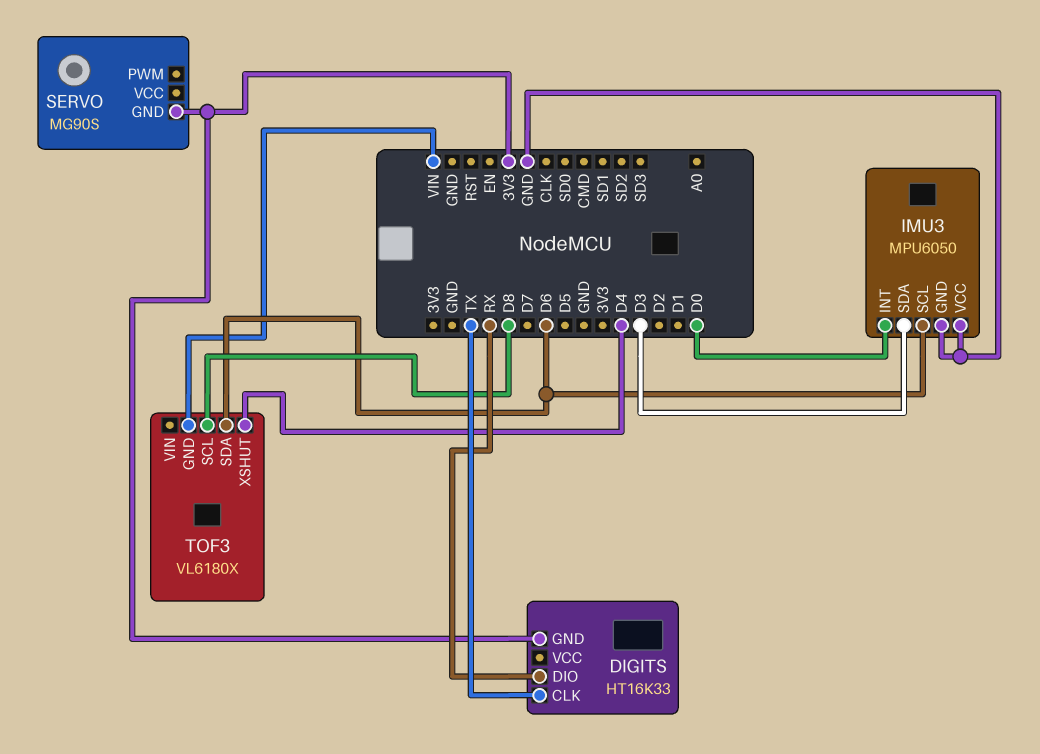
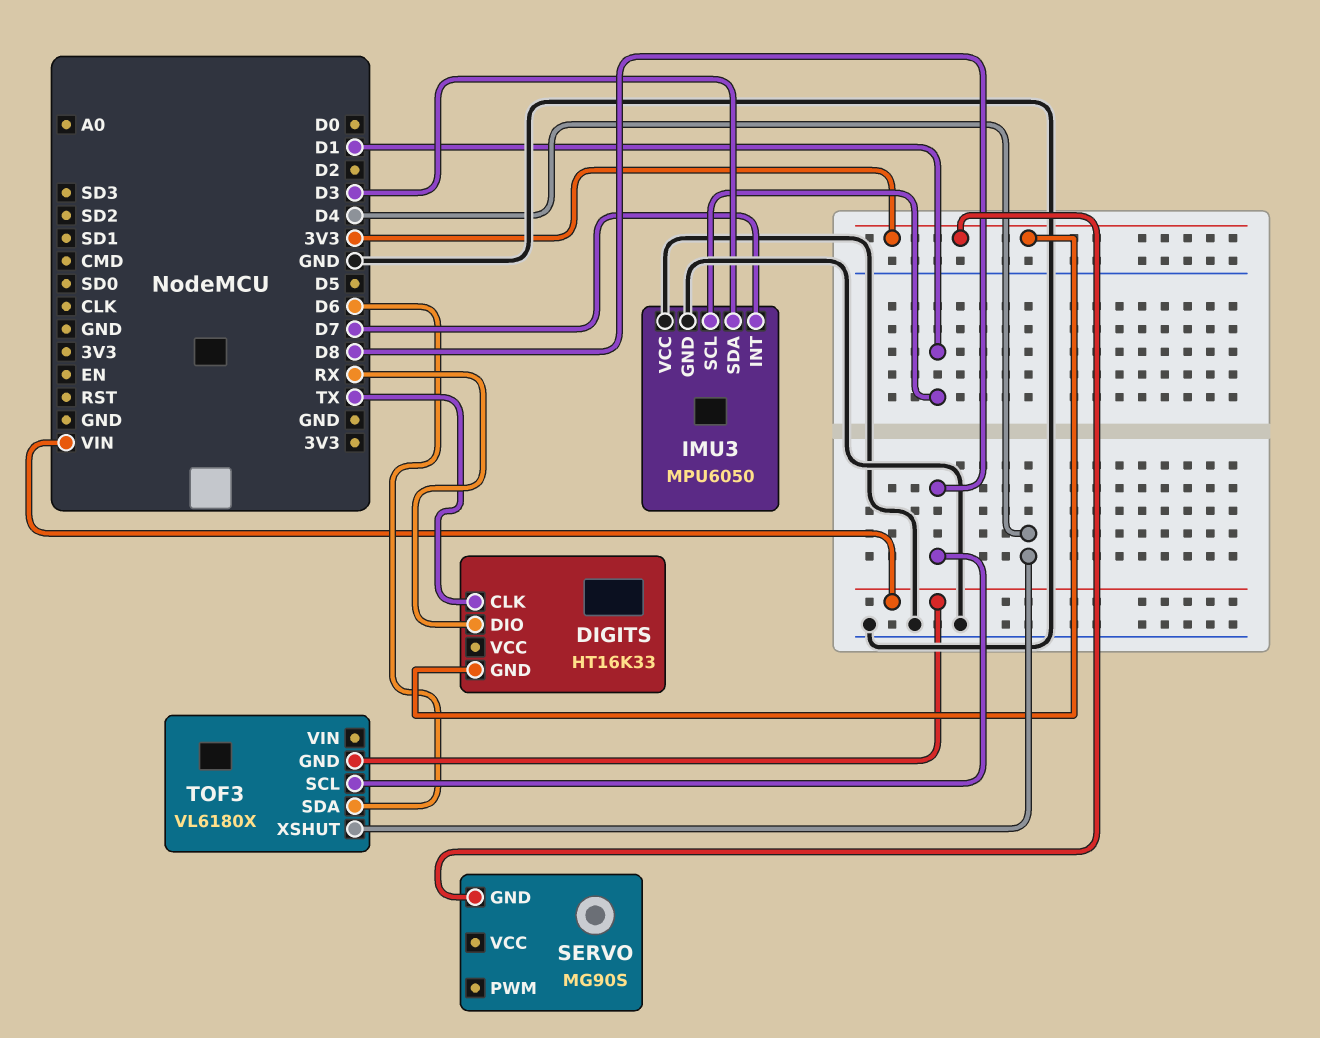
IMU3 pin INT: D0 -> D7
IMU3 pin SCL: D6 -> D1

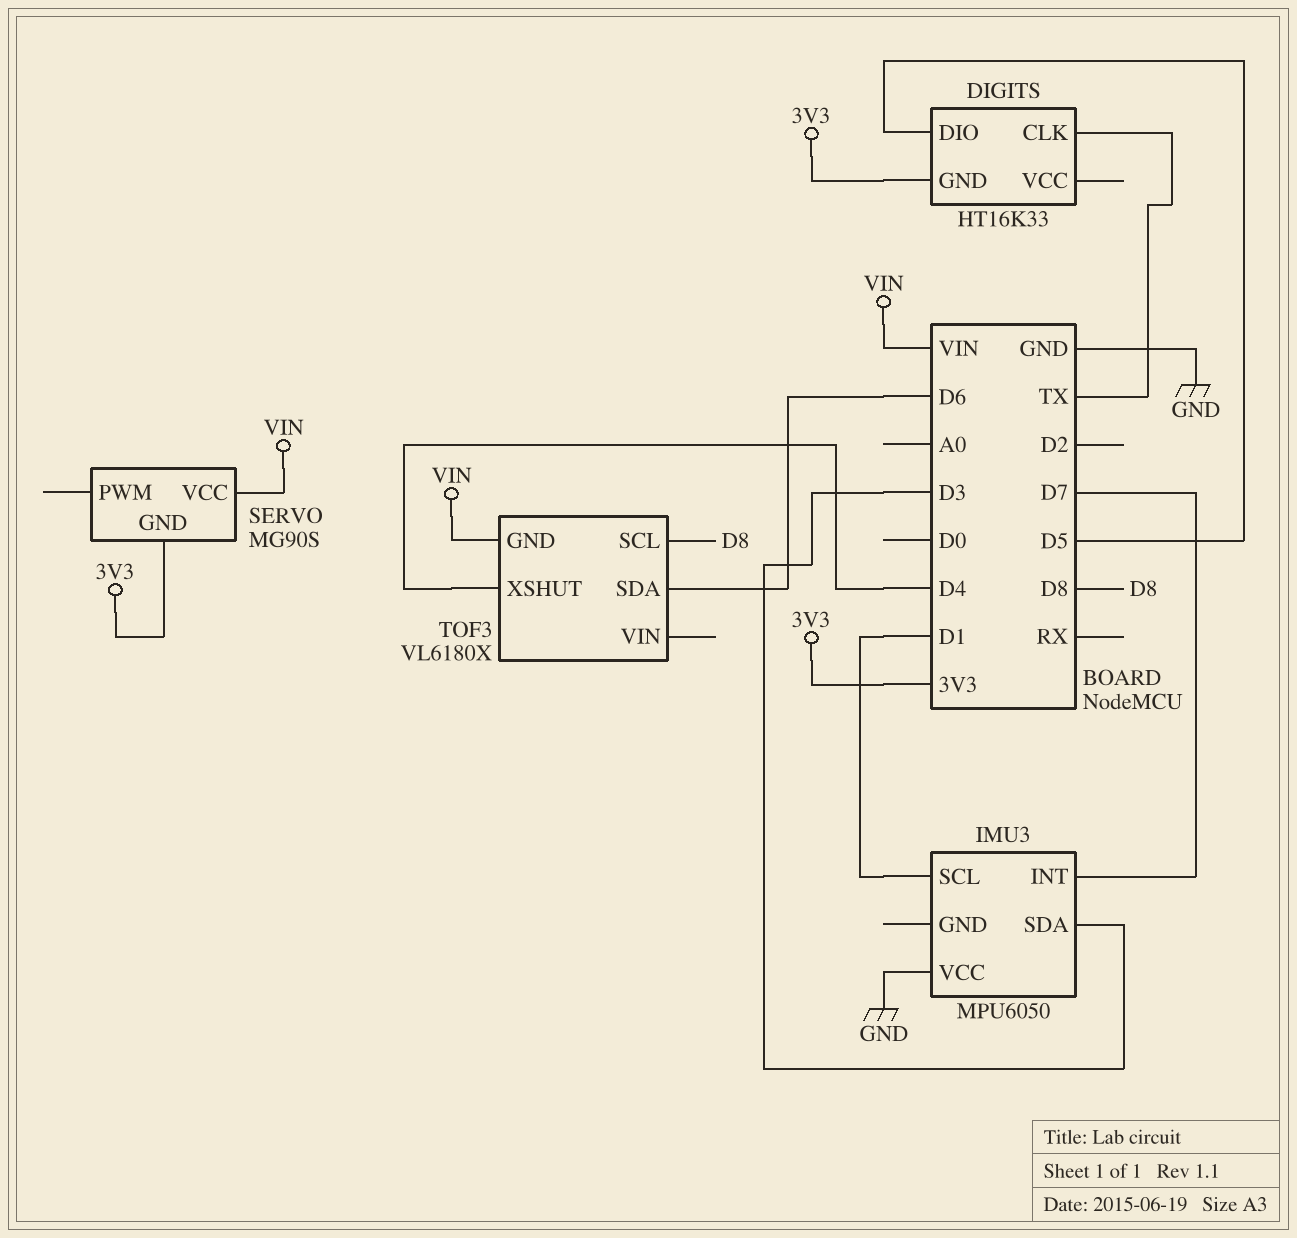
DIGITS pin DIO: RX -> D5
IMU3 pin GND: GND -> none
SERVO pin VCC: none -> VIN

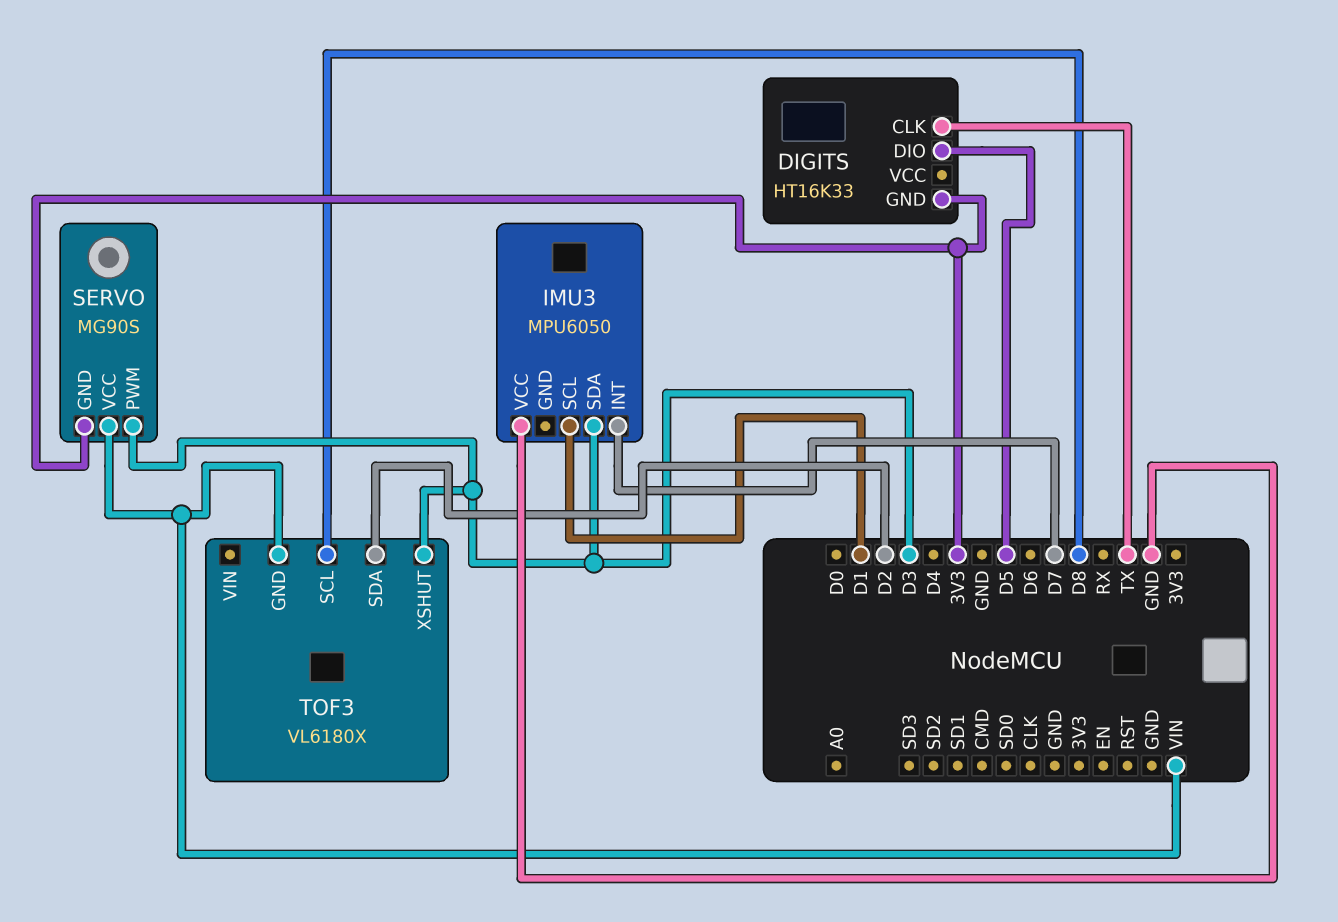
SERVO pin PWM: none -> D3
TOF3 pin SDA: D6 -> D2
TOF3 pin XSHUT: D4 -> D3

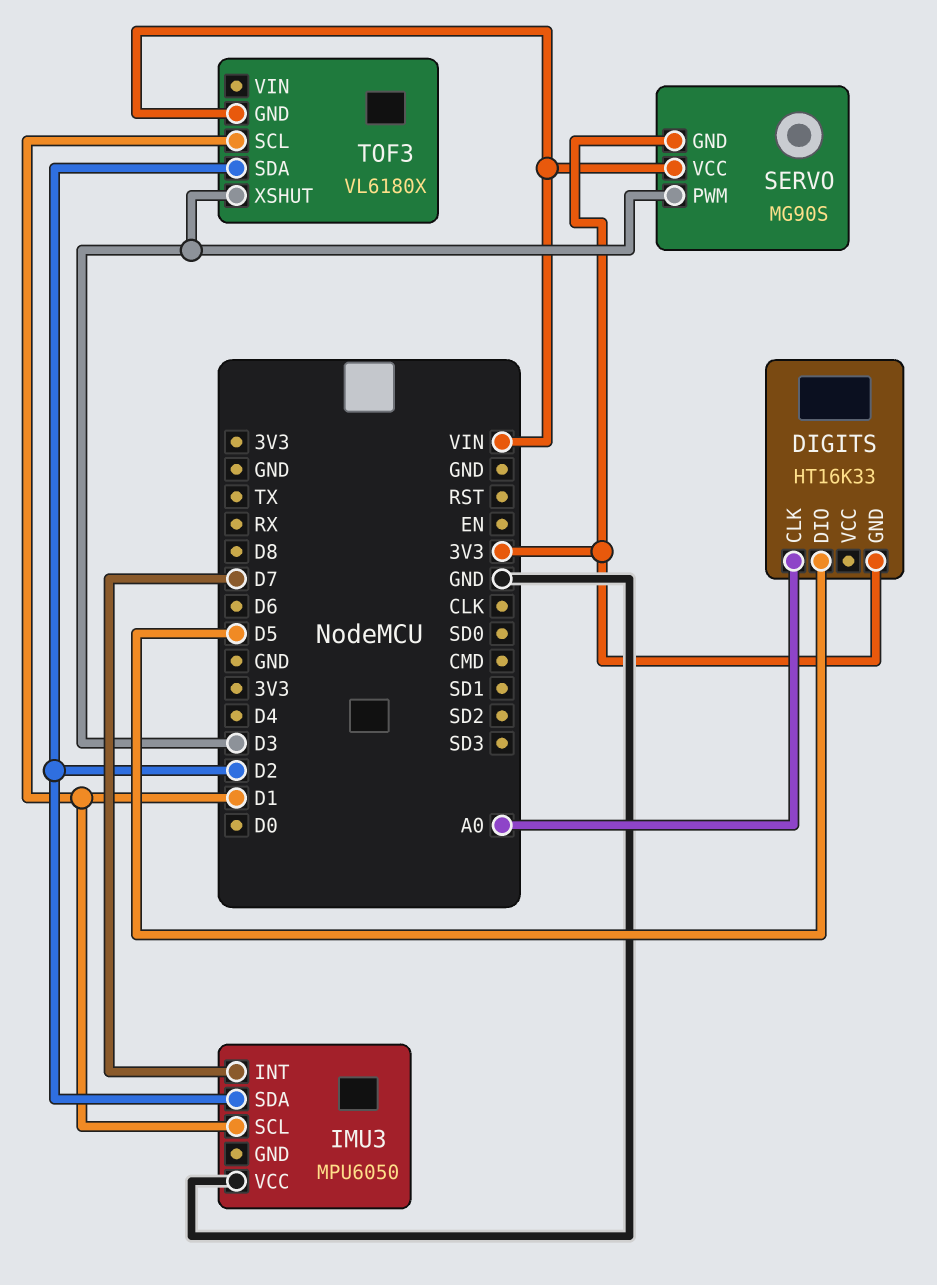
DIGITS pin CLK: TX -> A0
IMU3 pin SDA: D3 -> D2
TOF3 pin SCL: D8 -> D1

